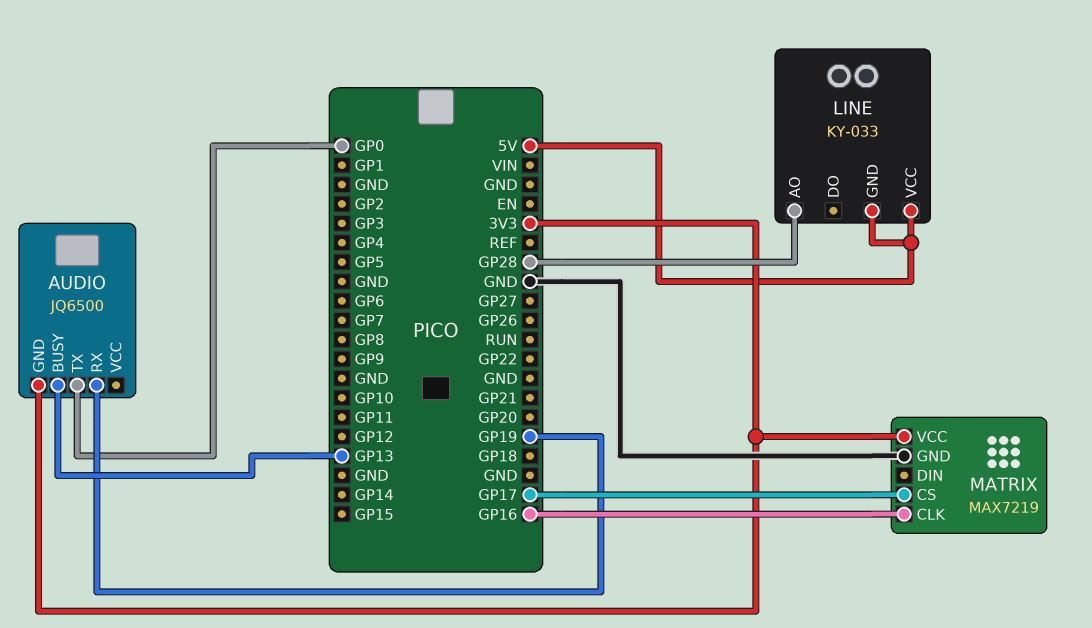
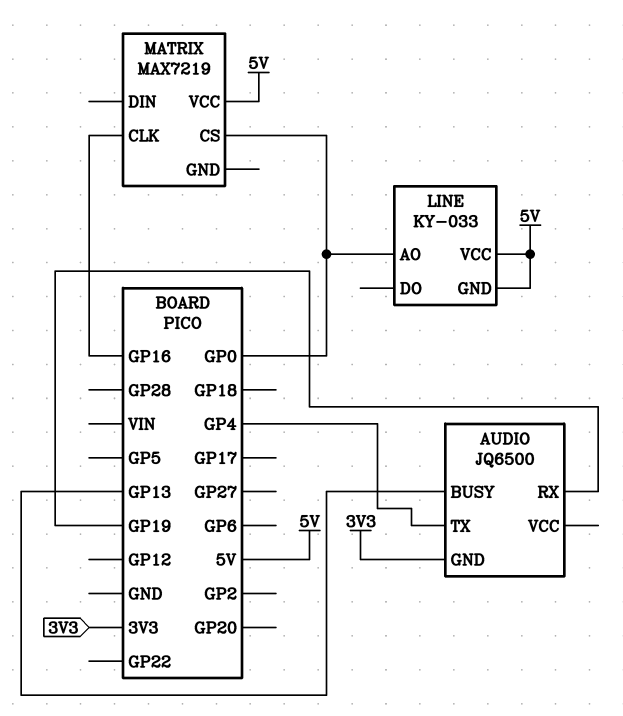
AUDIO pin TX: GP0 -> GP4
LINE pin AO: GP28 -> GP0
MATRIX pin CS: GP17 -> GP0
MATRIX pin GND: GND -> none
MATRIX pin VCC: 3V3 -> 5V

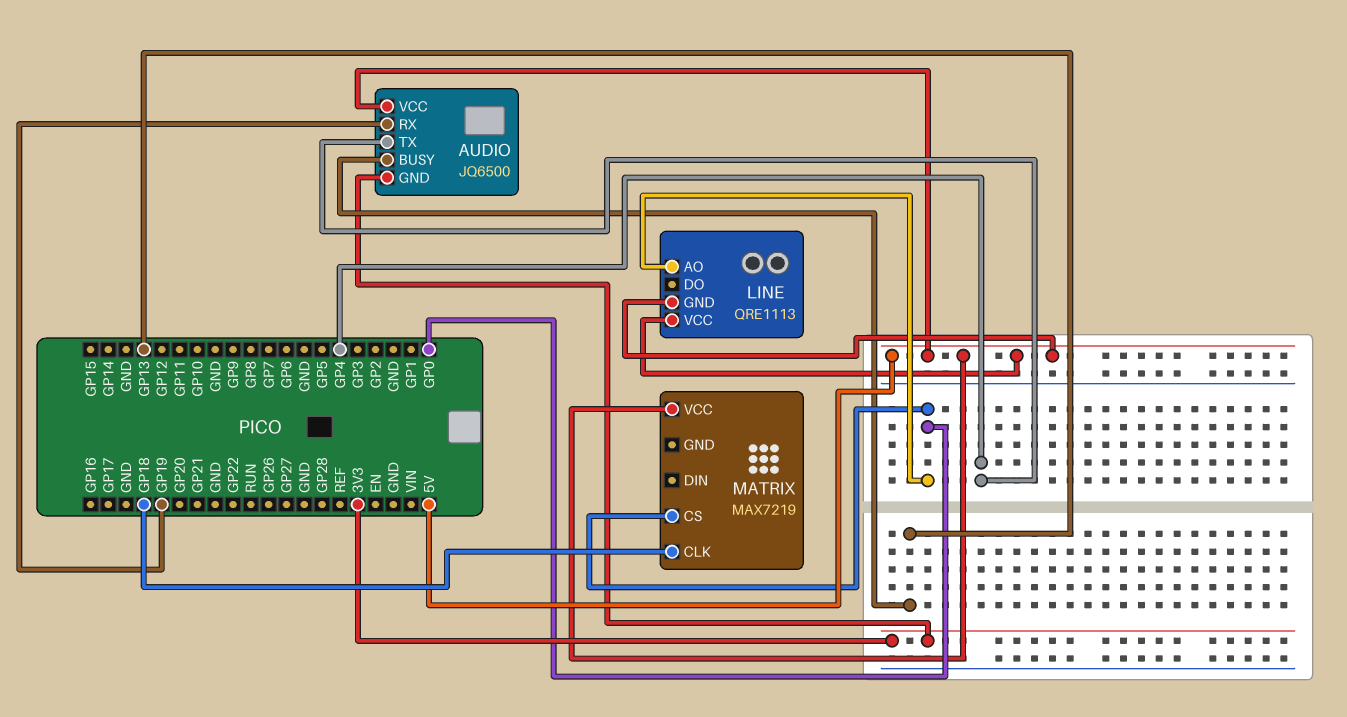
AUDIO pin VCC: none -> 5V
LINE: KY-033 -> QRE1113
MATRIX pin CLK: GP16 -> GP18

